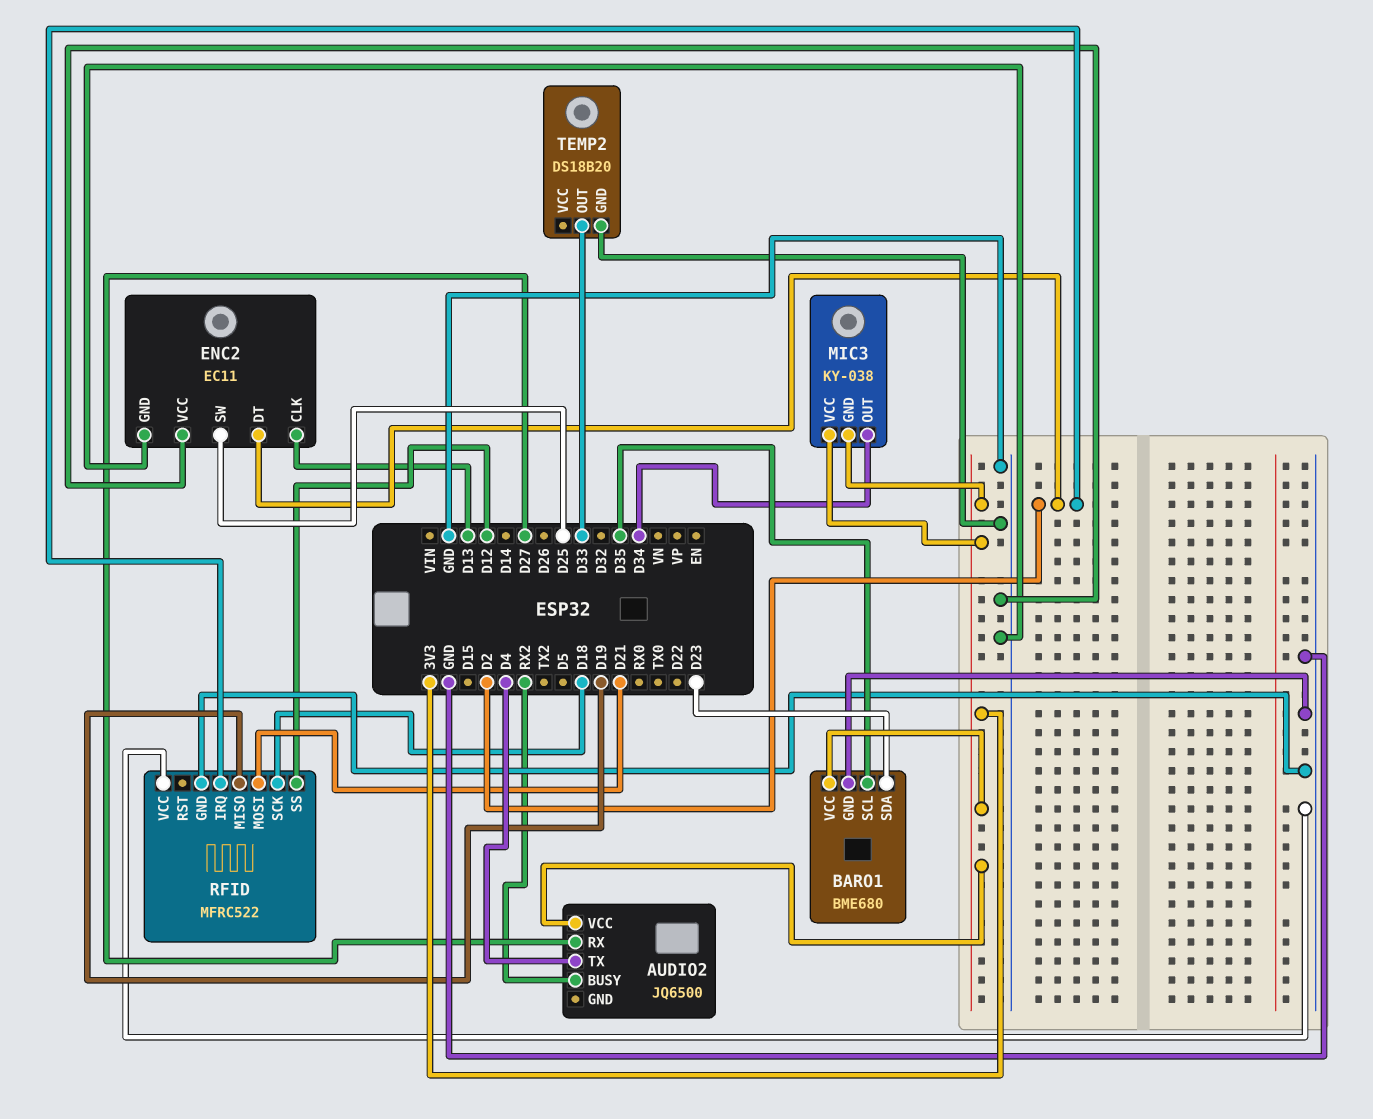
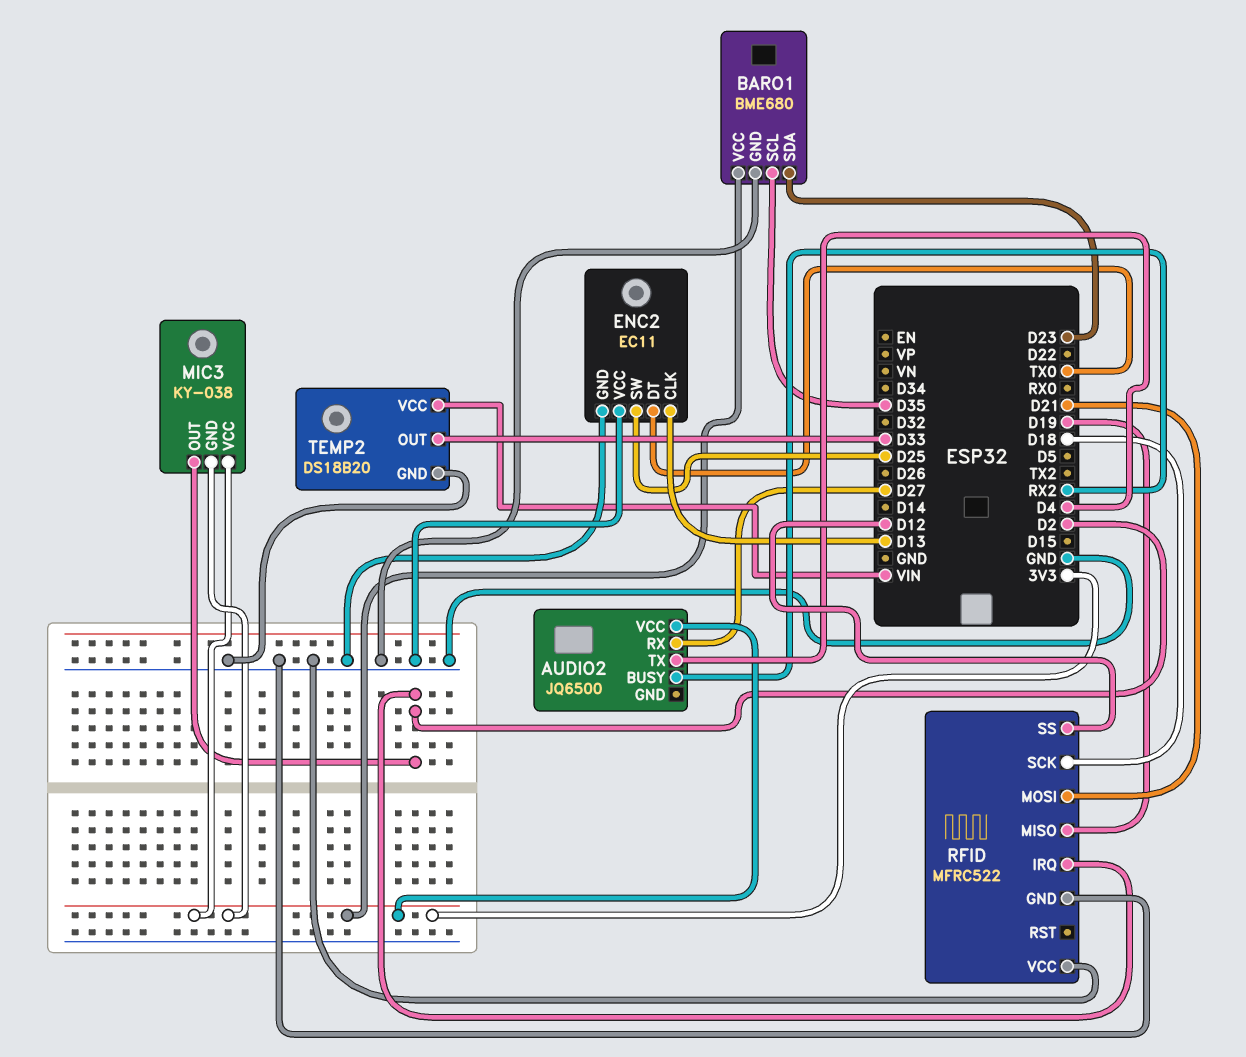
ENC2 pin DT: D2 -> TX0
MIC3 pin OUT: D34 -> D2
TEMP2 pin VCC: none -> VIN

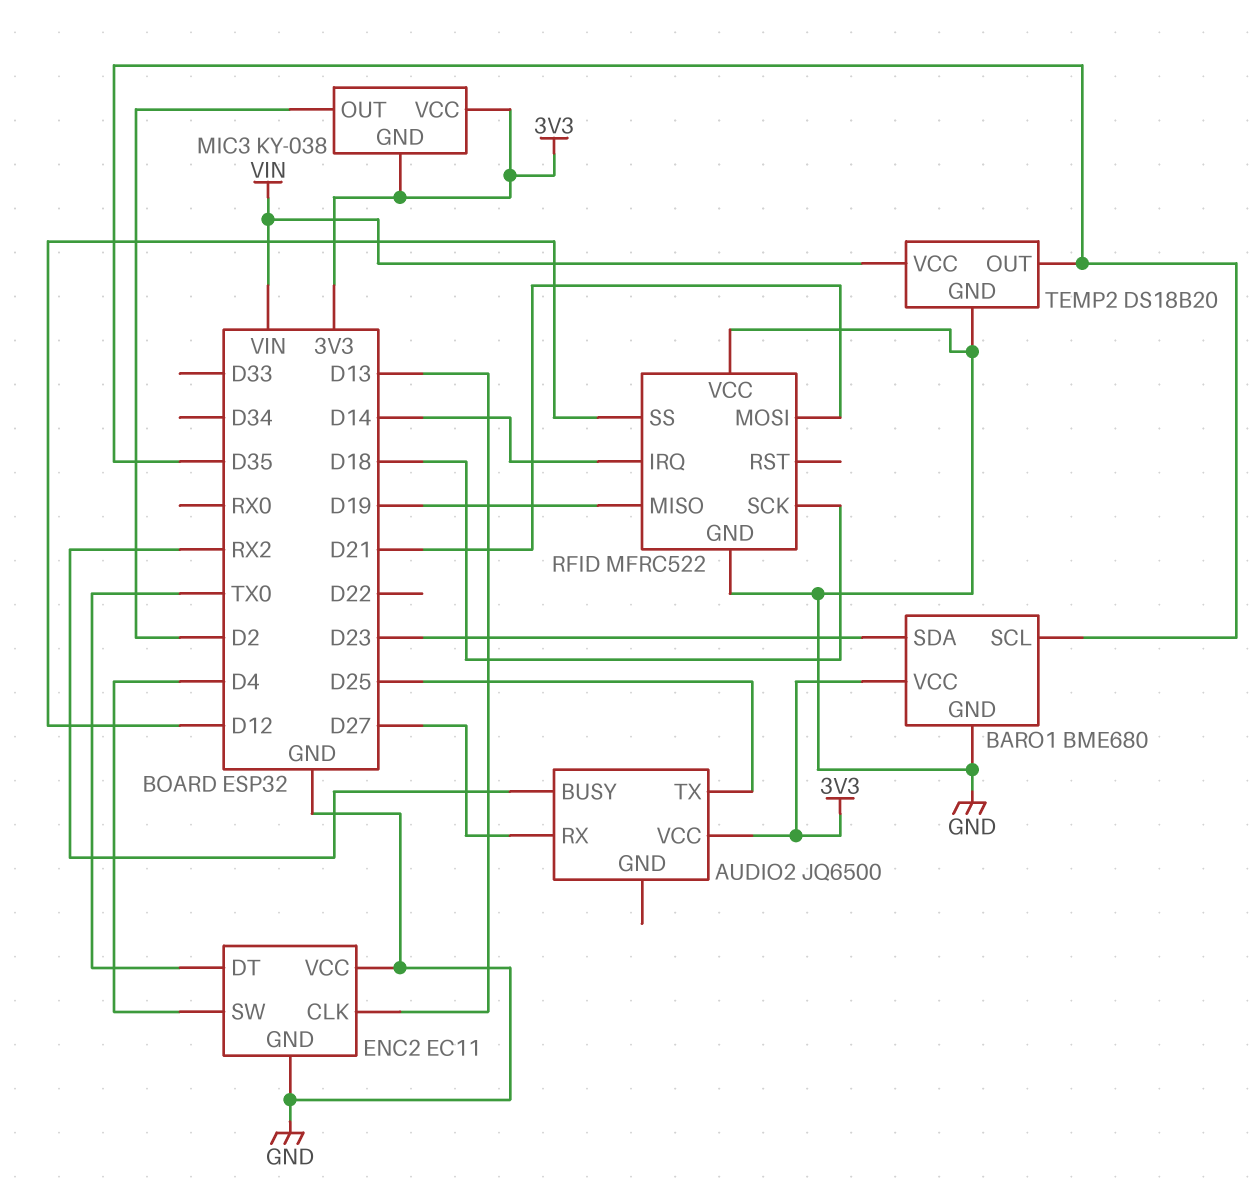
AUDIO2 pin TX: D4 -> D25
ENC2 pin SW: D25 -> D4
RFID pin IRQ: D2 -> D14
TEMP2 pin OUT: D33 -> D35

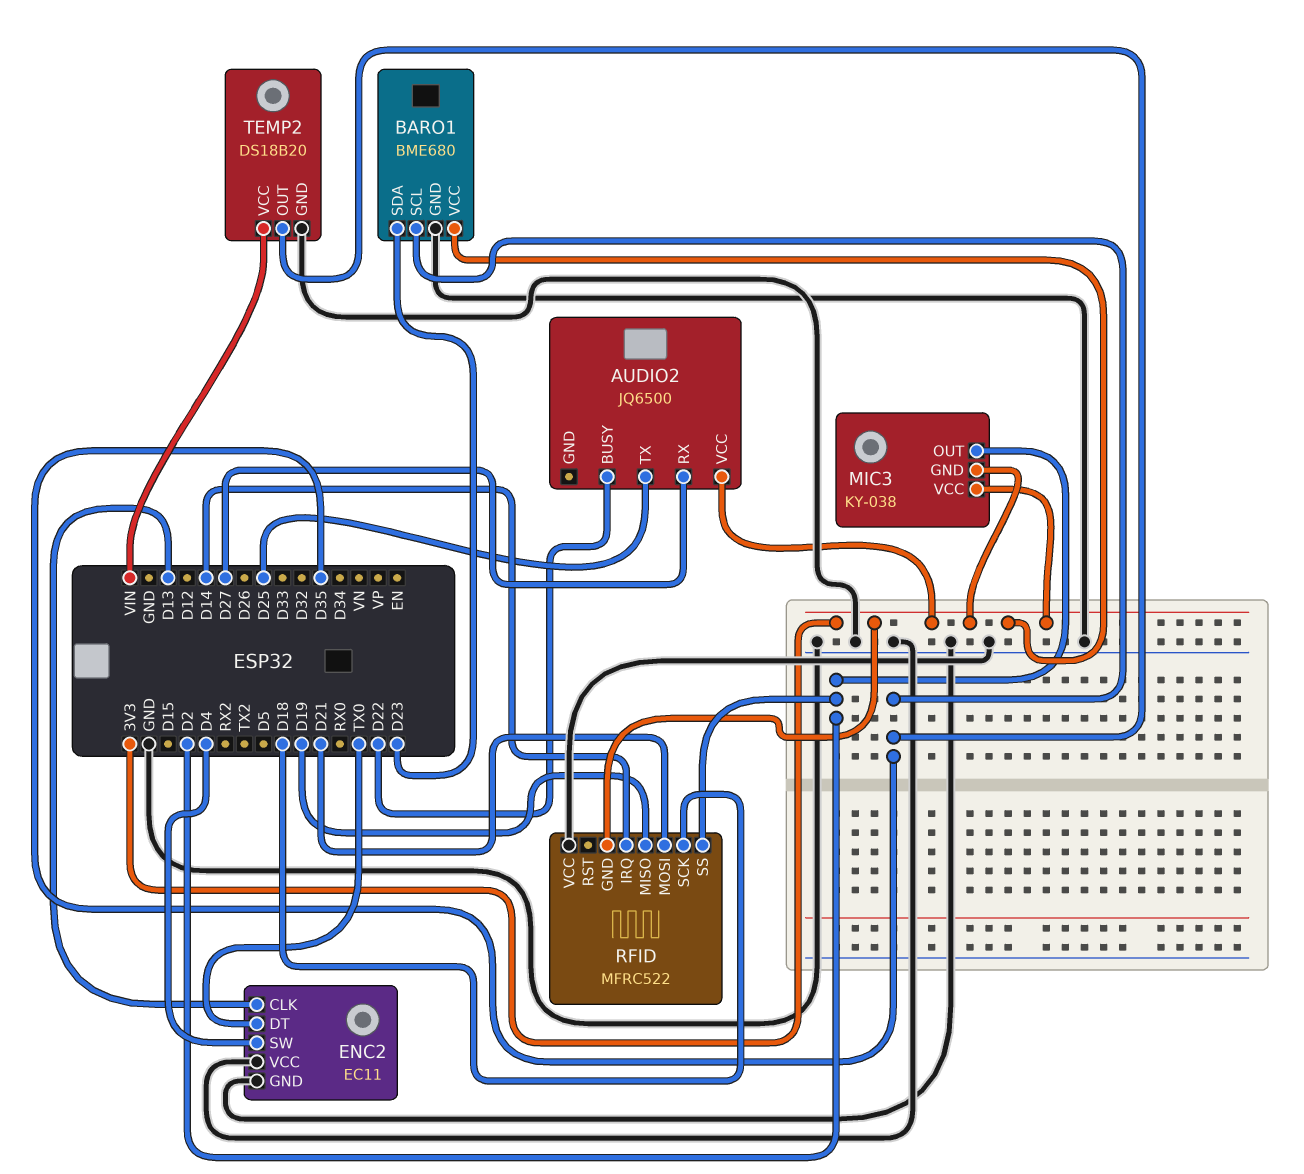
AUDIO2 pin BUSY: RX2 -> D22
RFID pin GND: GND -> 3V3
RFID pin SS: D12 -> D2

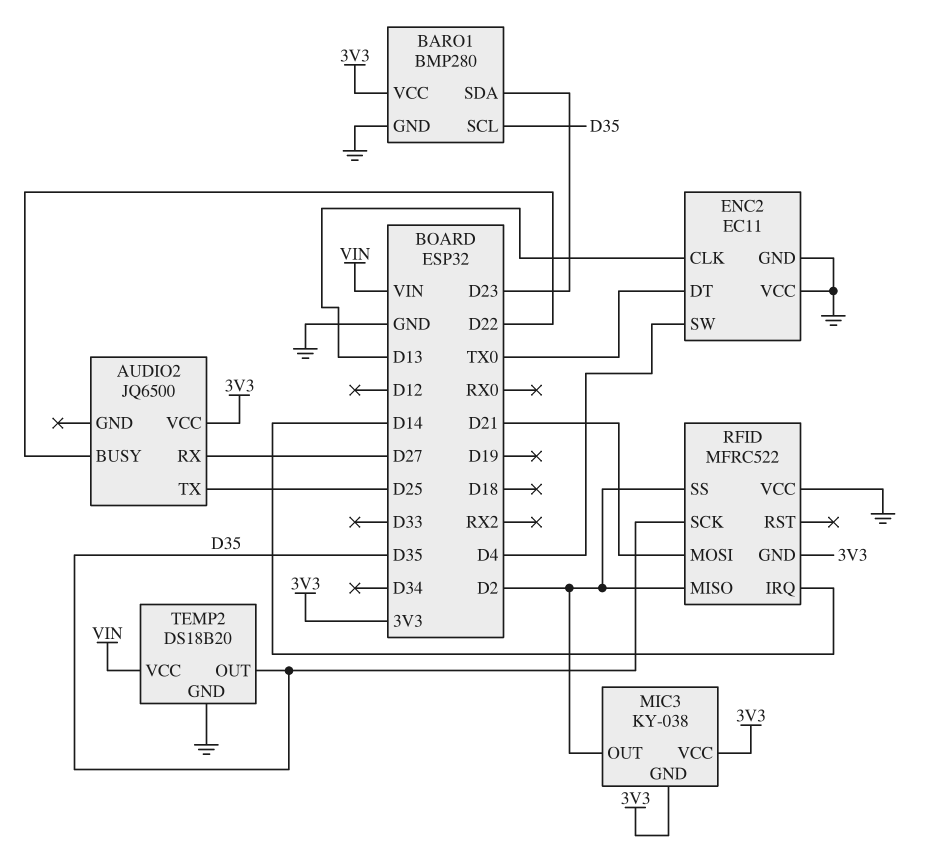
BARO1: BME680 -> BMP280
RFID pin MISO: D19 -> D2
RFID pin SCK: D18 -> D35

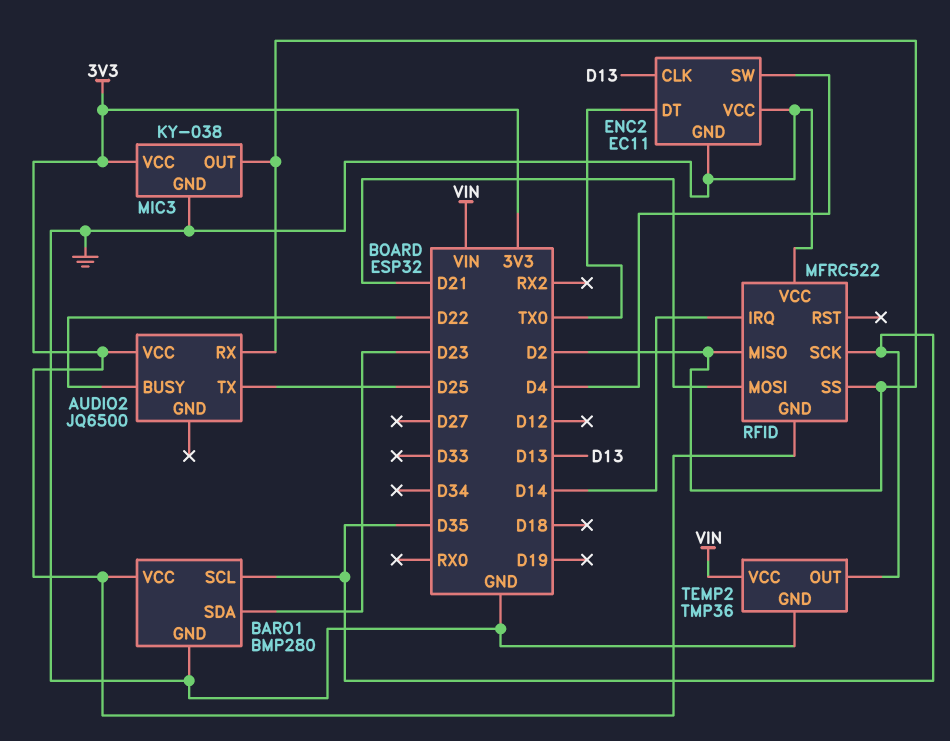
AUDIO2 pin RX: D27 -> D2
MIC3 pin GND: 3V3 -> GND
TEMP2: DS18B20 -> TMP36

